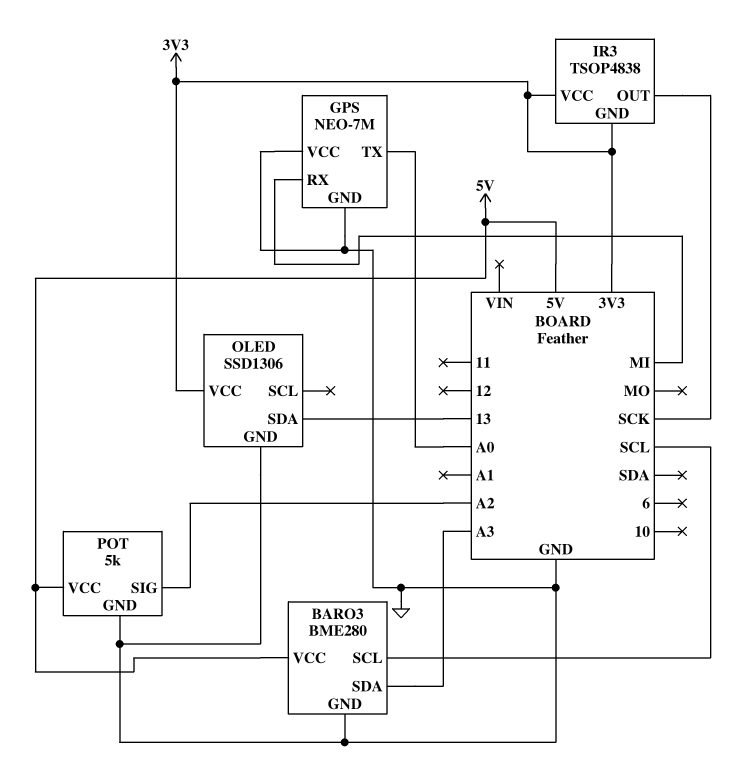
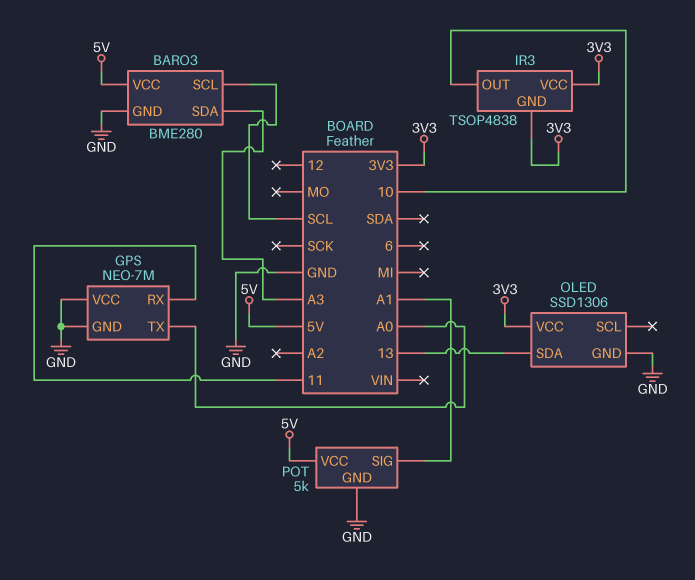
GPS pin RX: MI -> 11
IR3 pin OUT: SCK -> 10
POT pin SIG: A2 -> A1

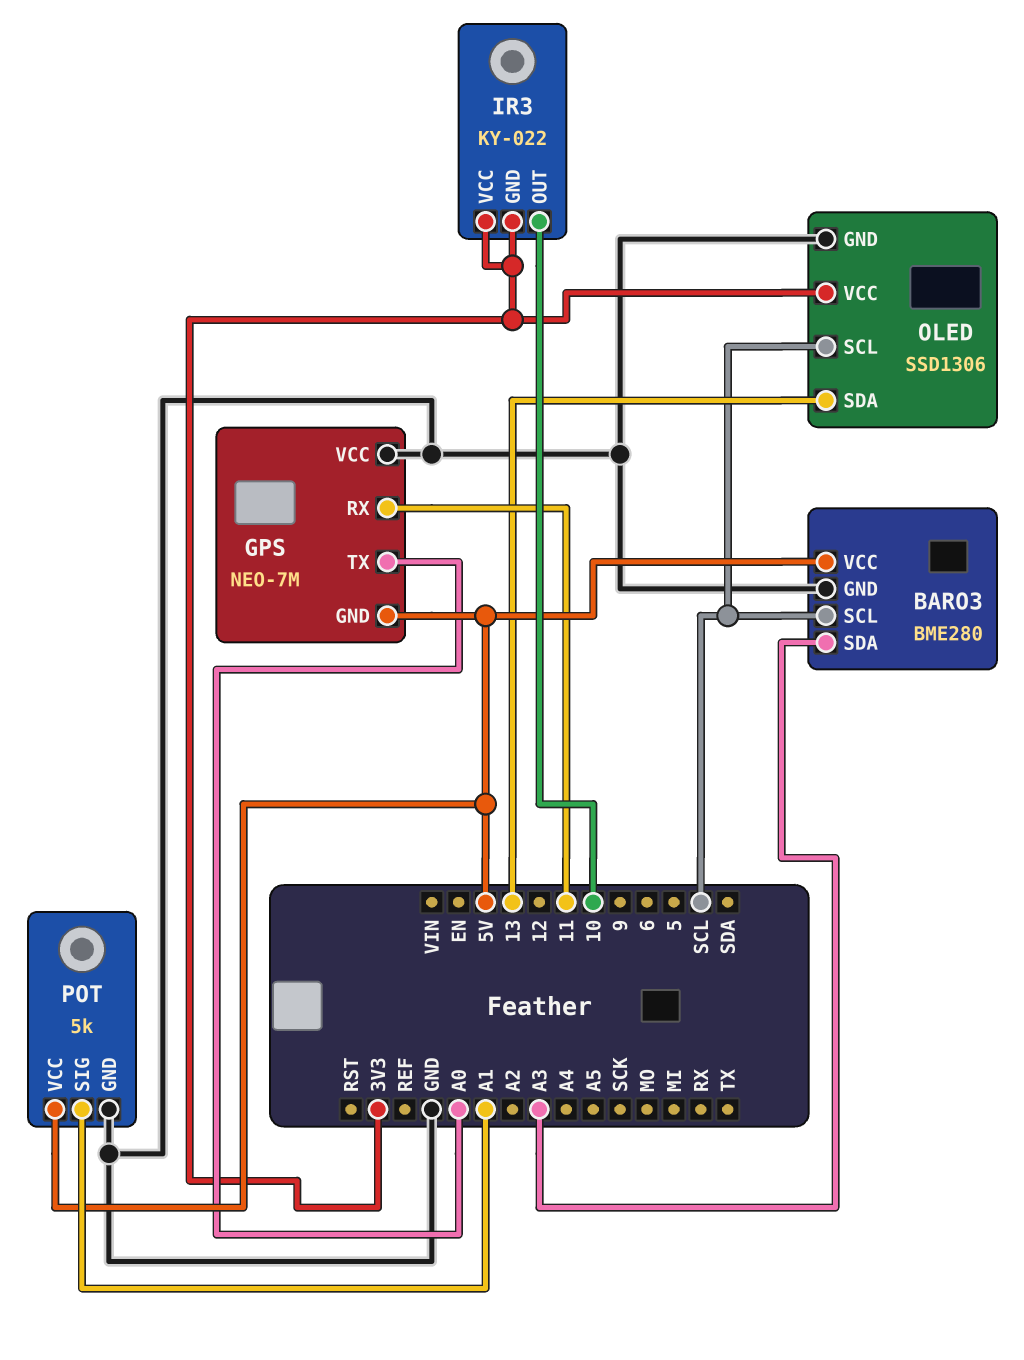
GPS pin GND: GND -> 5V
IR3: TSOP4838 -> KY-022
OLED pin SCL: none -> SCL

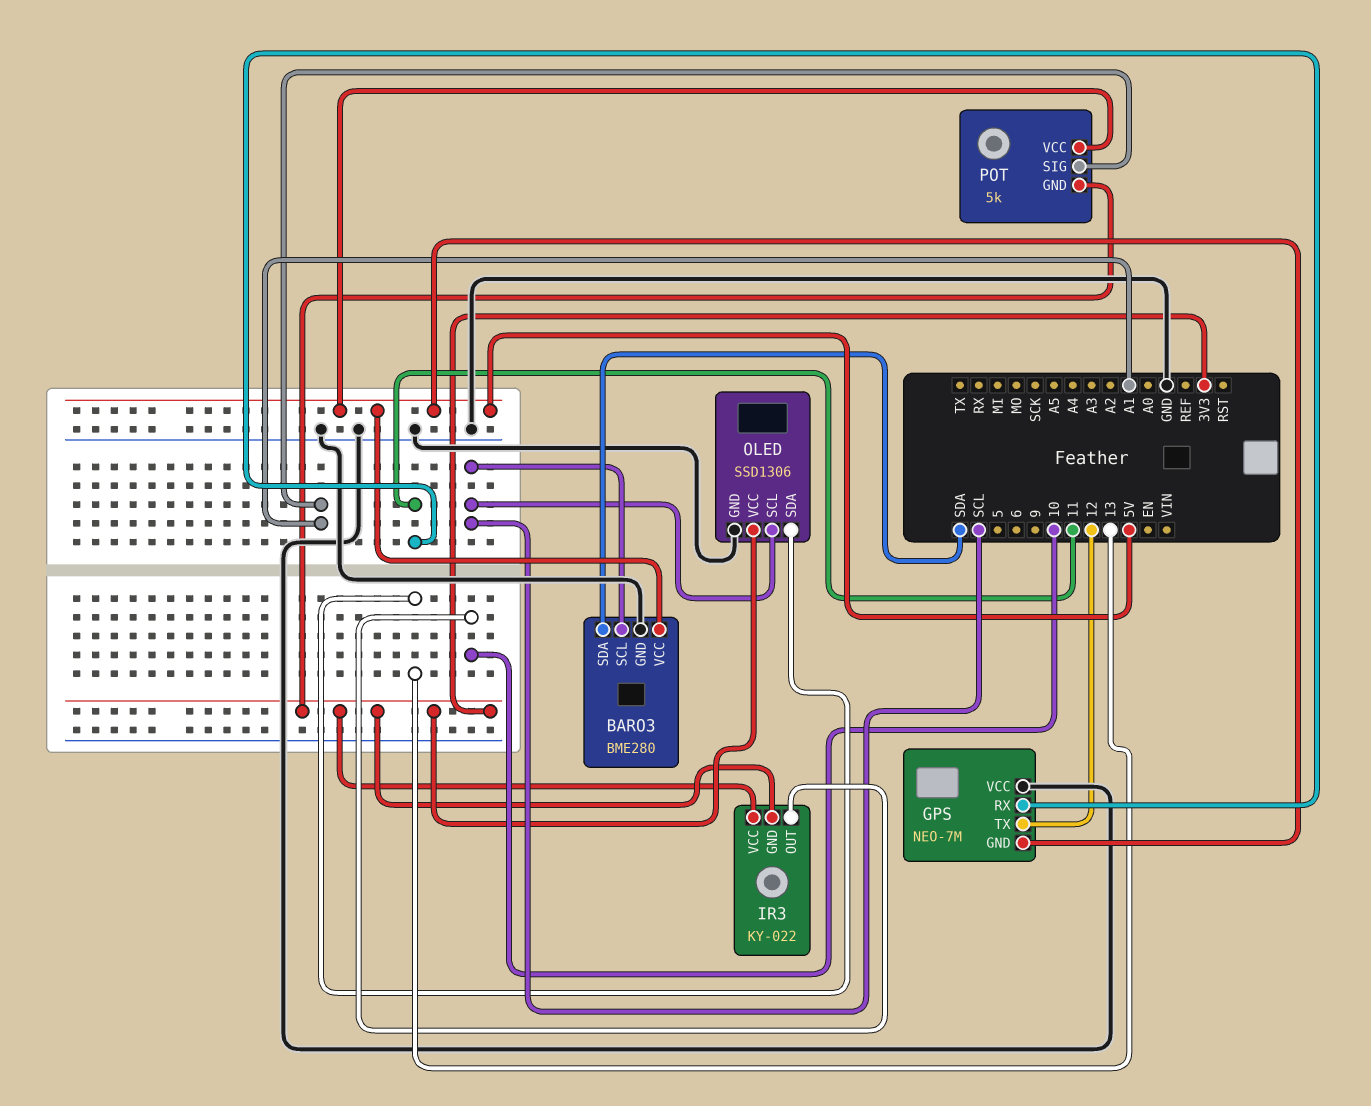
BARO3 pin SDA: A3 -> SDA
GPS pin TX: A0 -> 12
POT pin GND: GND -> 3V3

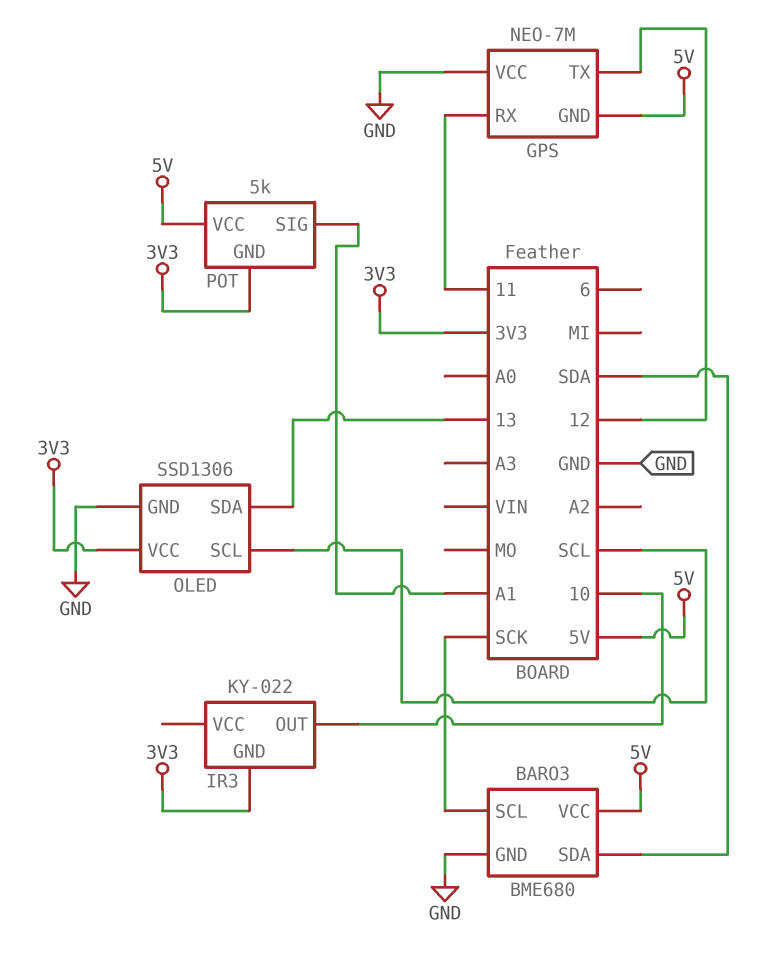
BARO3: BME280 -> BME680
BARO3 pin SCL: SCL -> SCK
IR3 pin VCC: 3V3 -> none

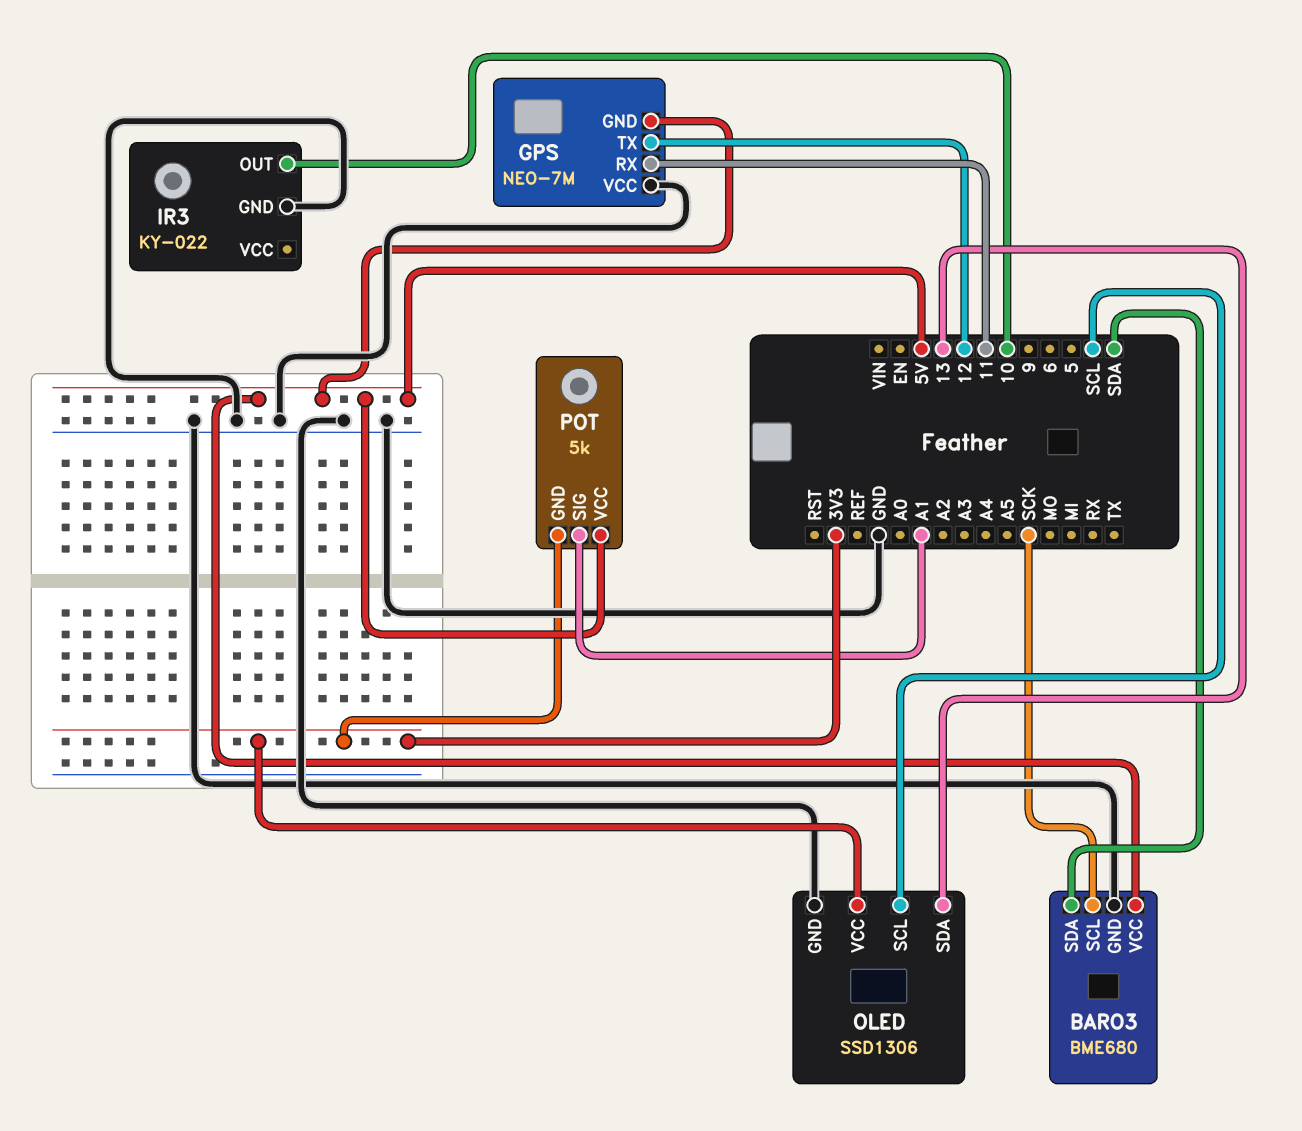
IR3 pin GND: 3V3 -> GND

